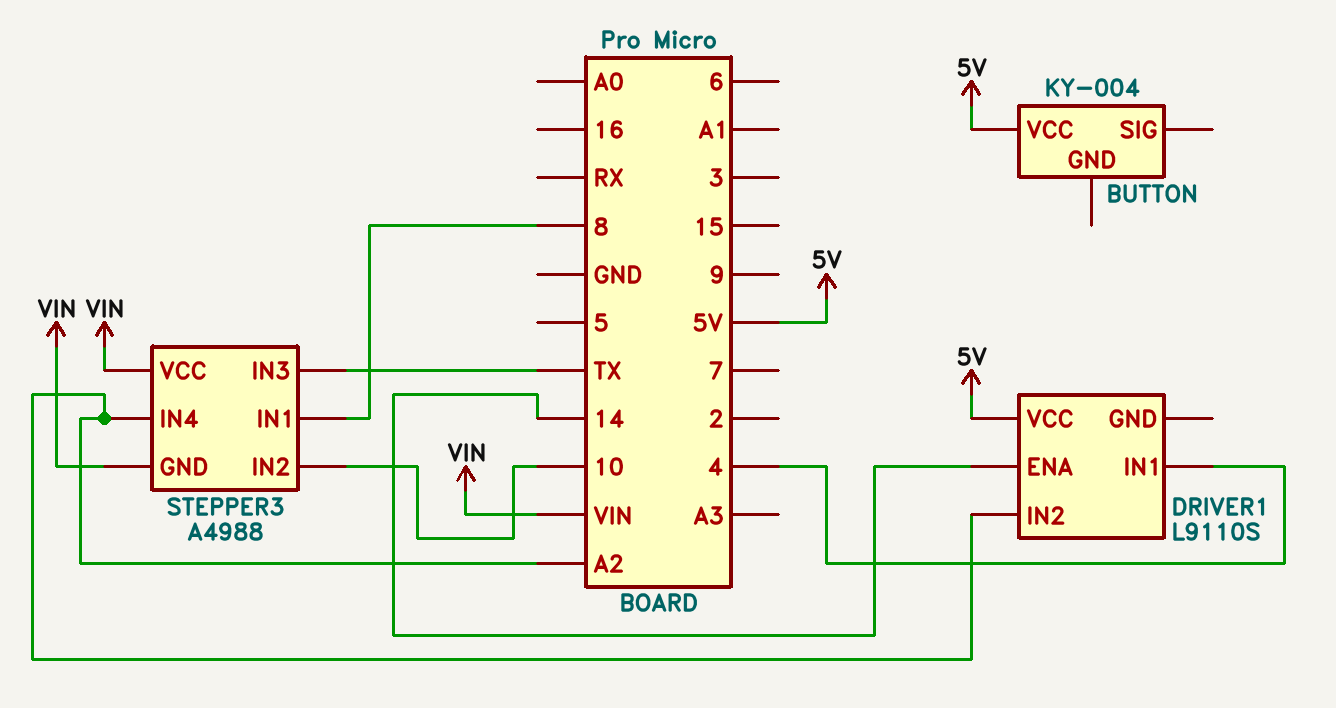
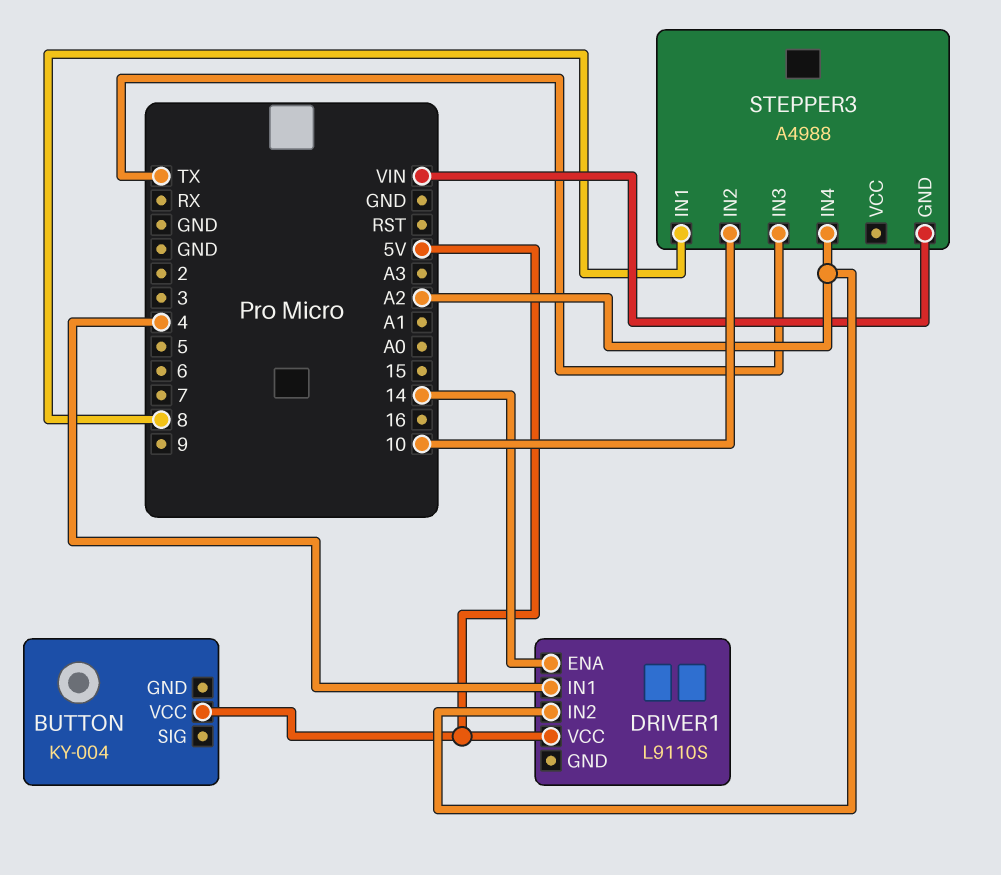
STEPPER3 pin VCC: VIN -> none

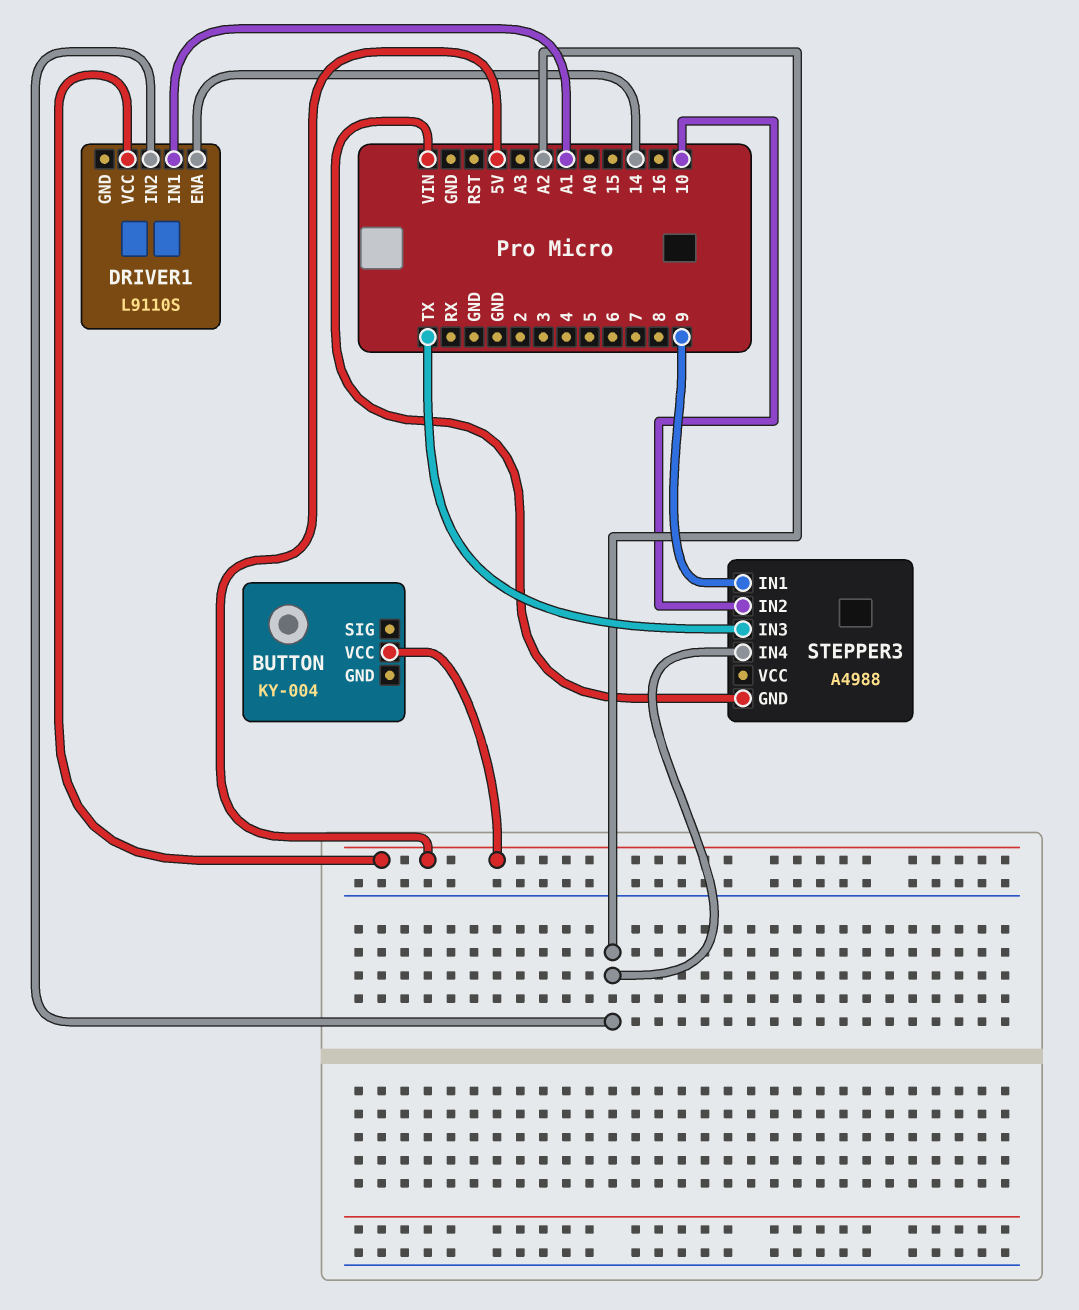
DRIVER1 pin IN1: 4 -> A1
STEPPER3 pin IN1: 8 -> 9

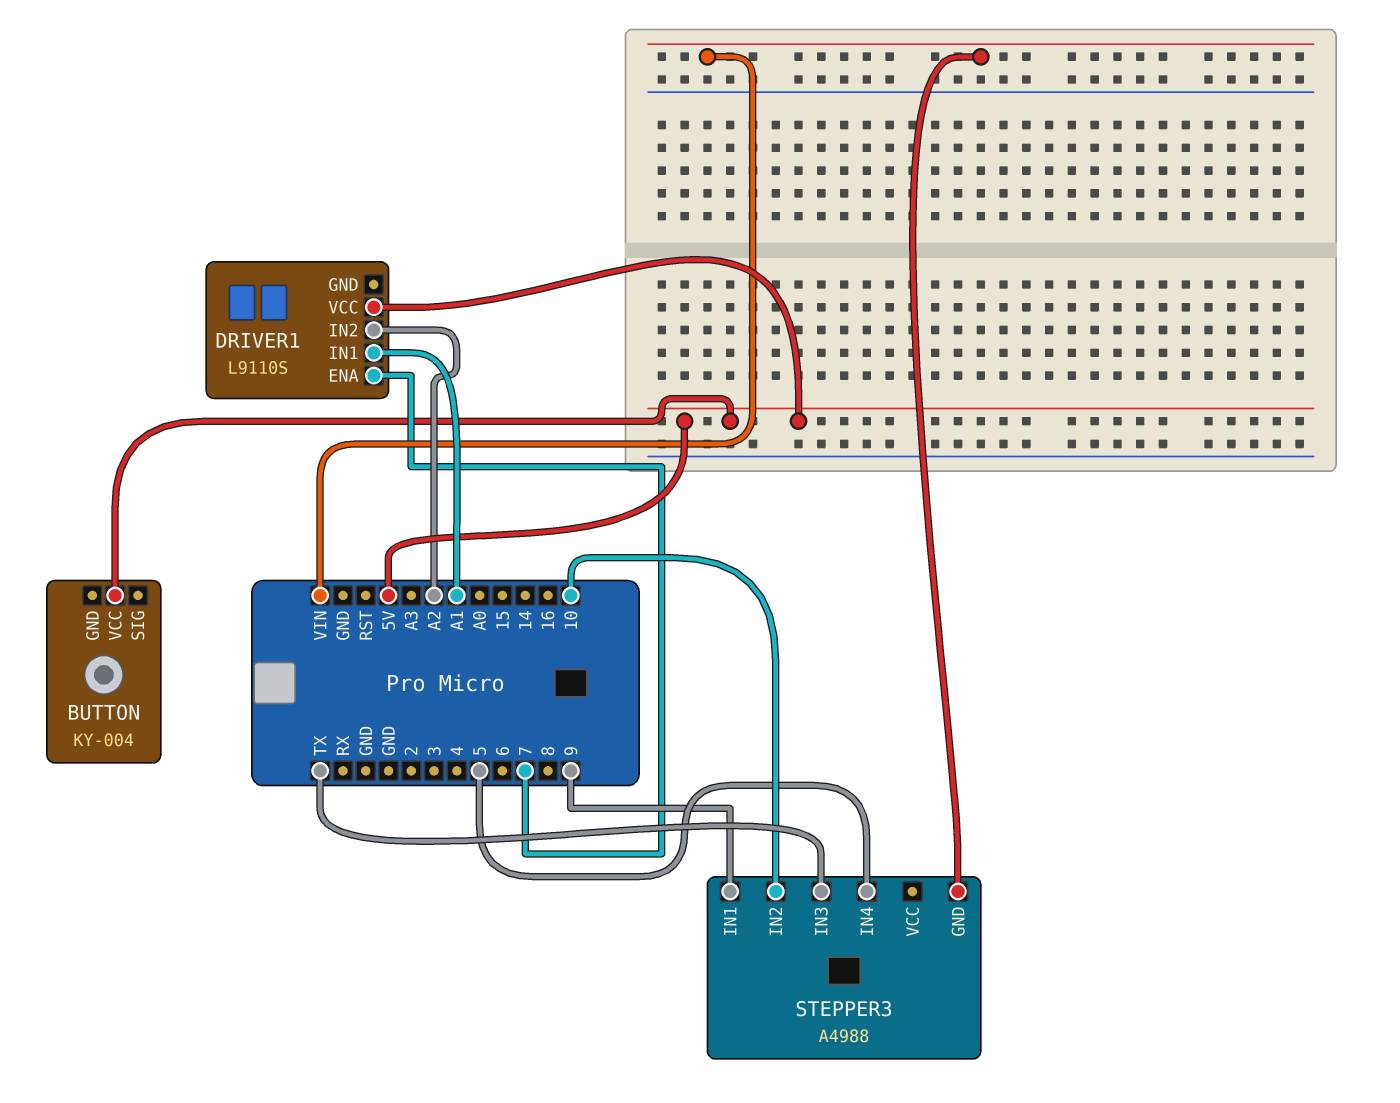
DRIVER1 pin ENA: 14 -> 7
STEPPER3 pin IN4: A2 -> 5

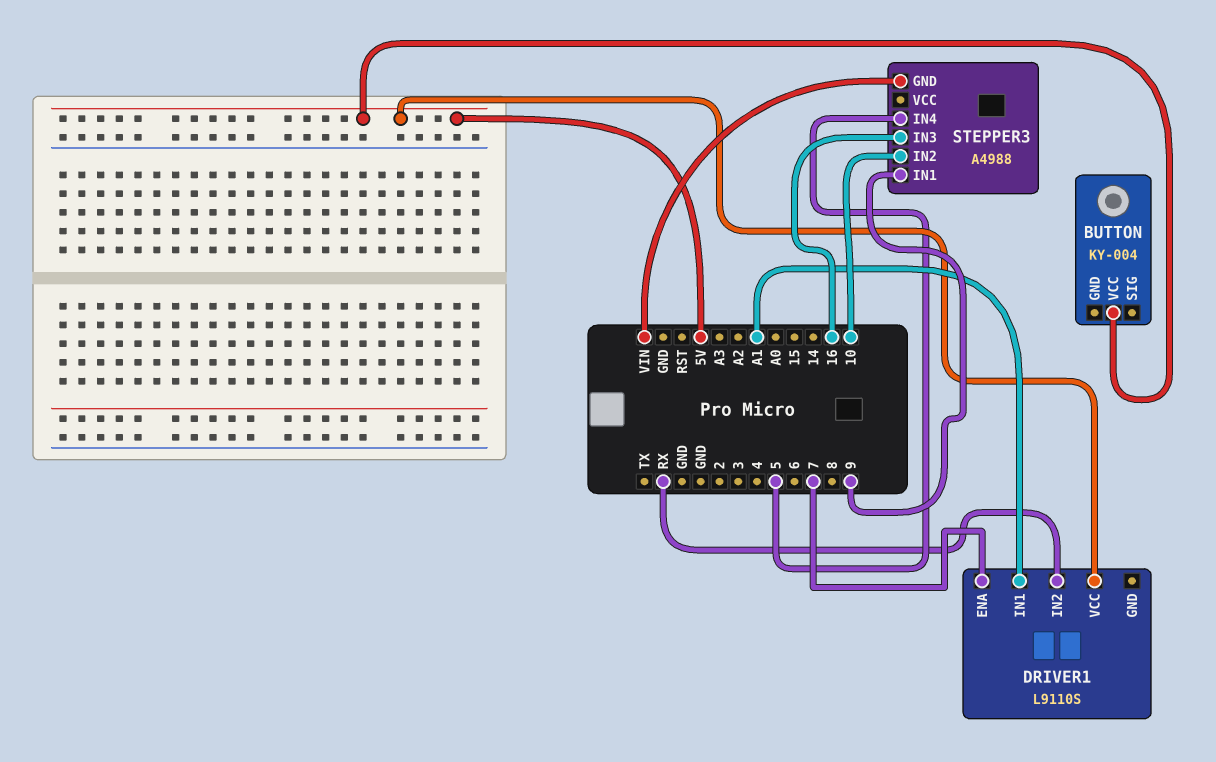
DRIVER1 pin IN2: A2 -> RX
STEPPER3 pin IN3: TX -> 16

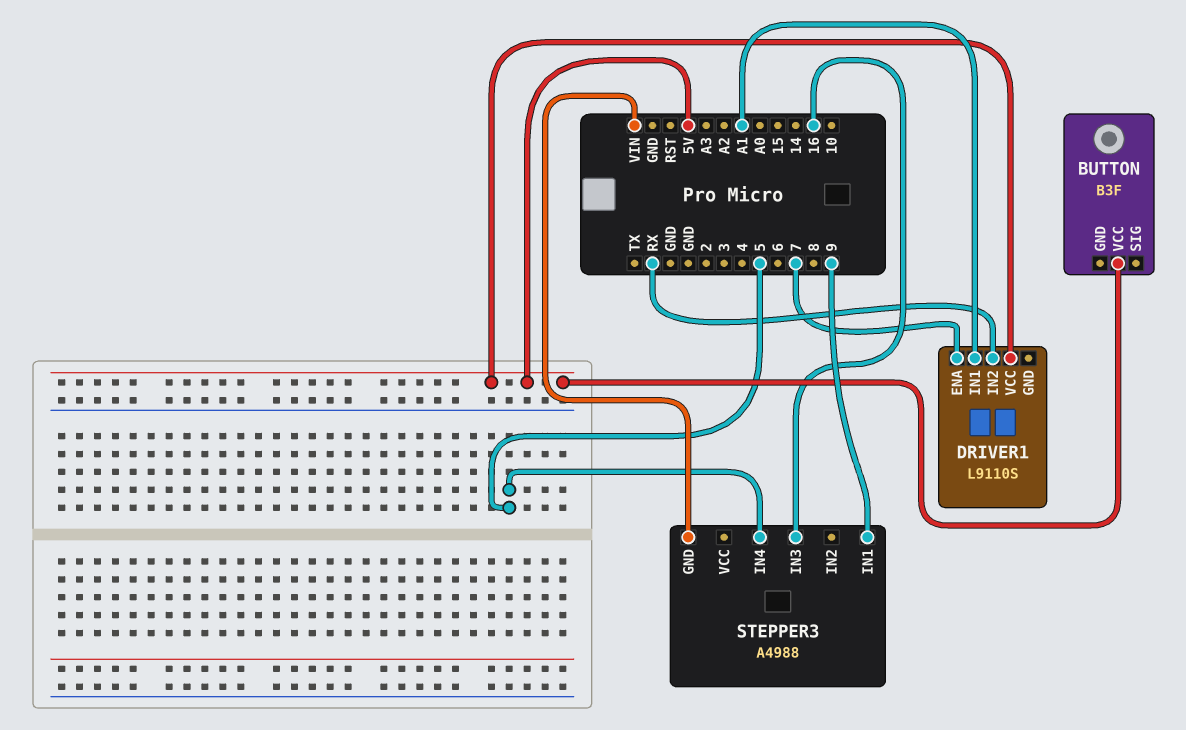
BUTTON: KY-004 -> B3F
STEPPER3 pin IN2: 10 -> none

